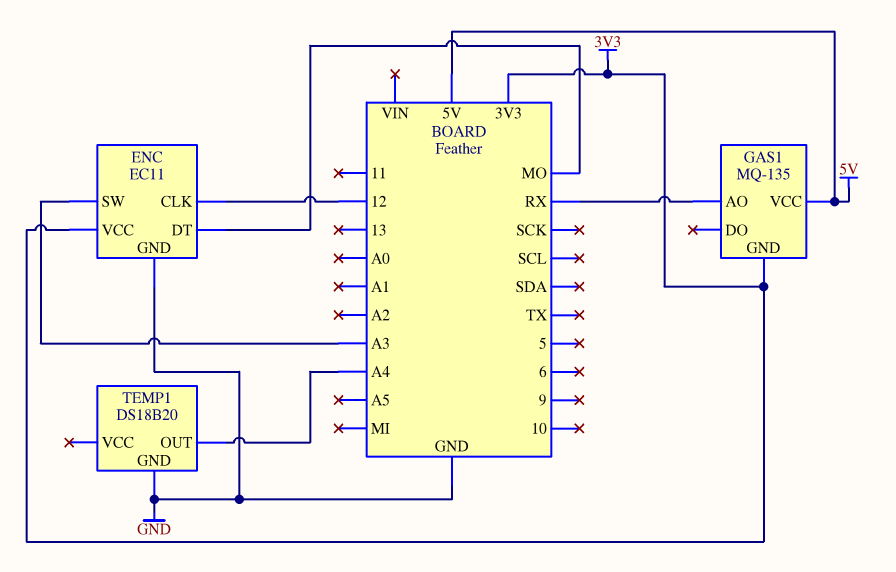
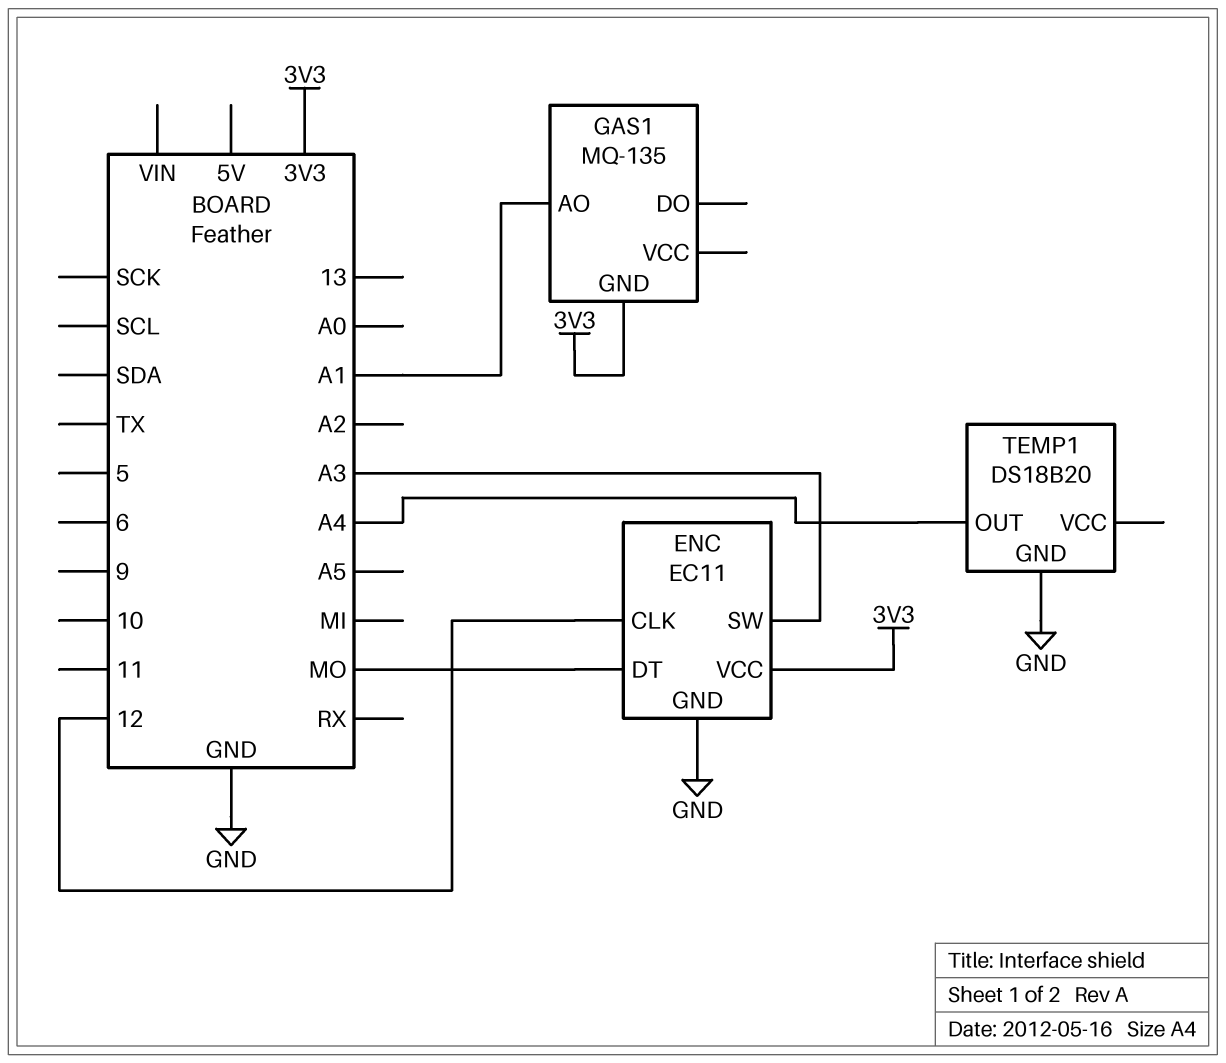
GAS1 pin AO: RX -> A1
GAS1 pin VCC: 5V -> none

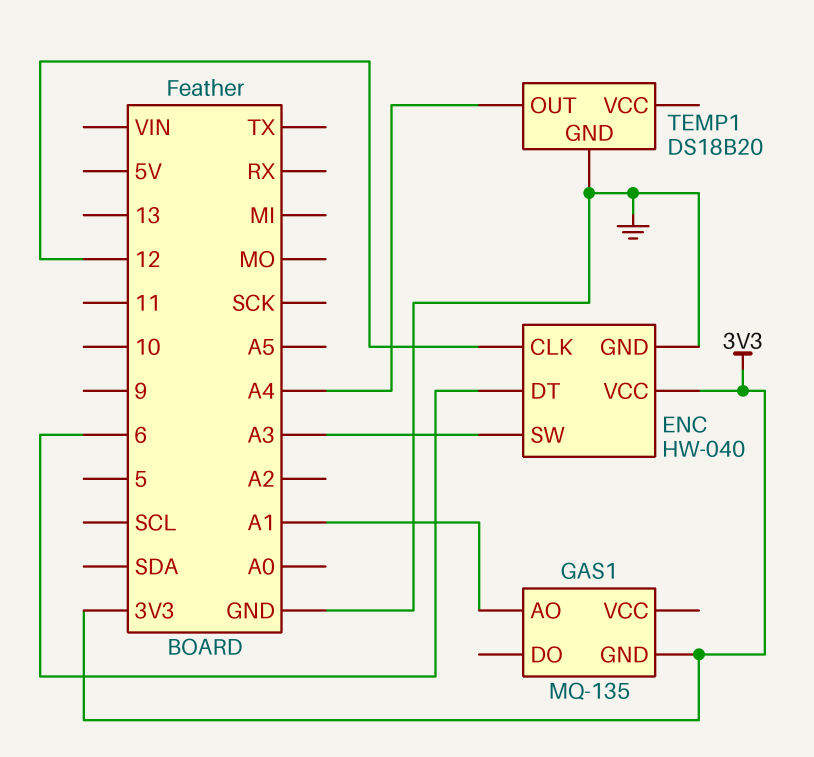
ENC: EC11 -> HW-040
ENC pin DT: MO -> 6

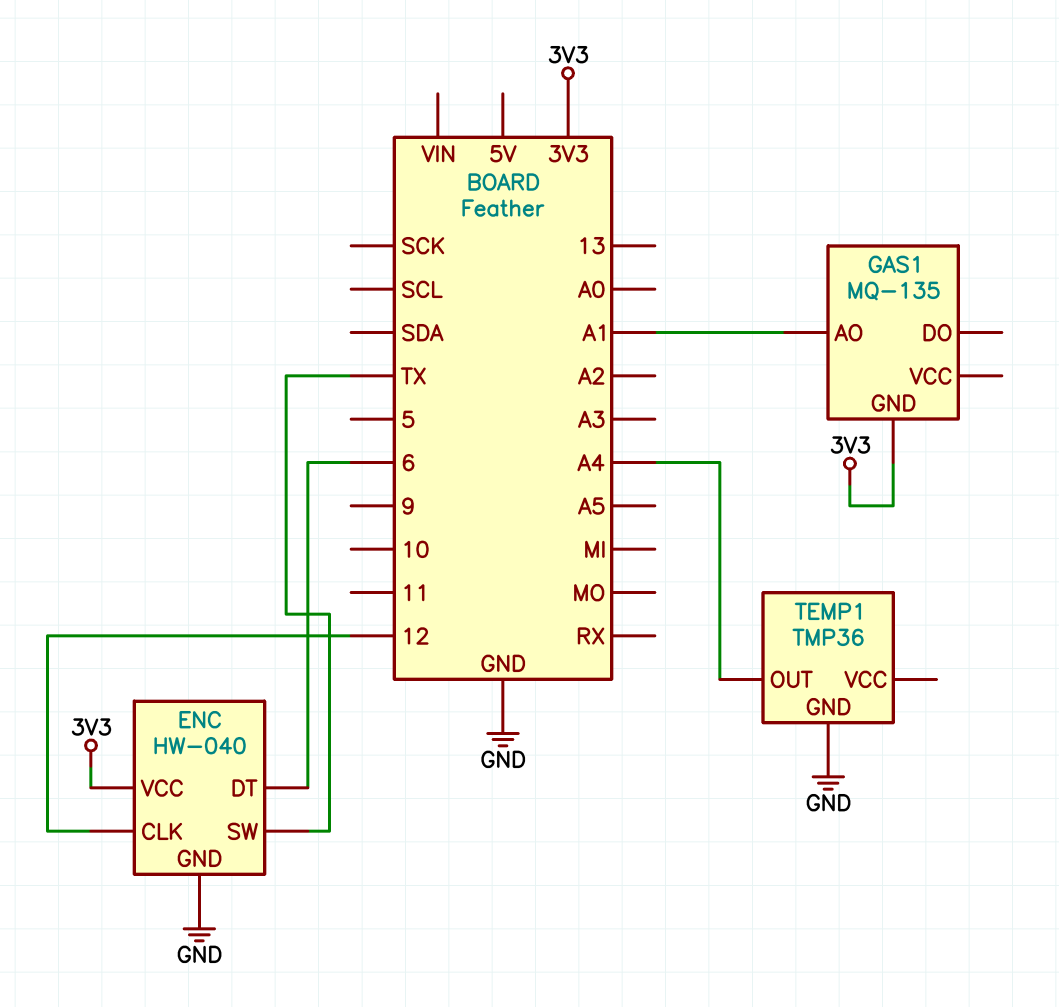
ENC pin SW: A3 -> TX
TEMP1: DS18B20 -> TMP36

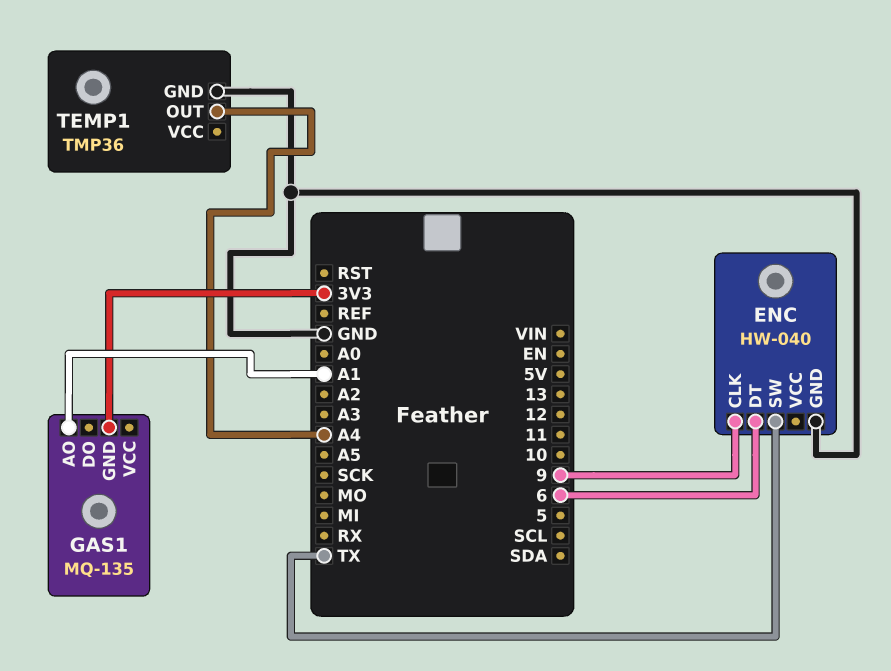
ENC pin CLK: 12 -> 9
ENC pin VCC: 3V3 -> none

